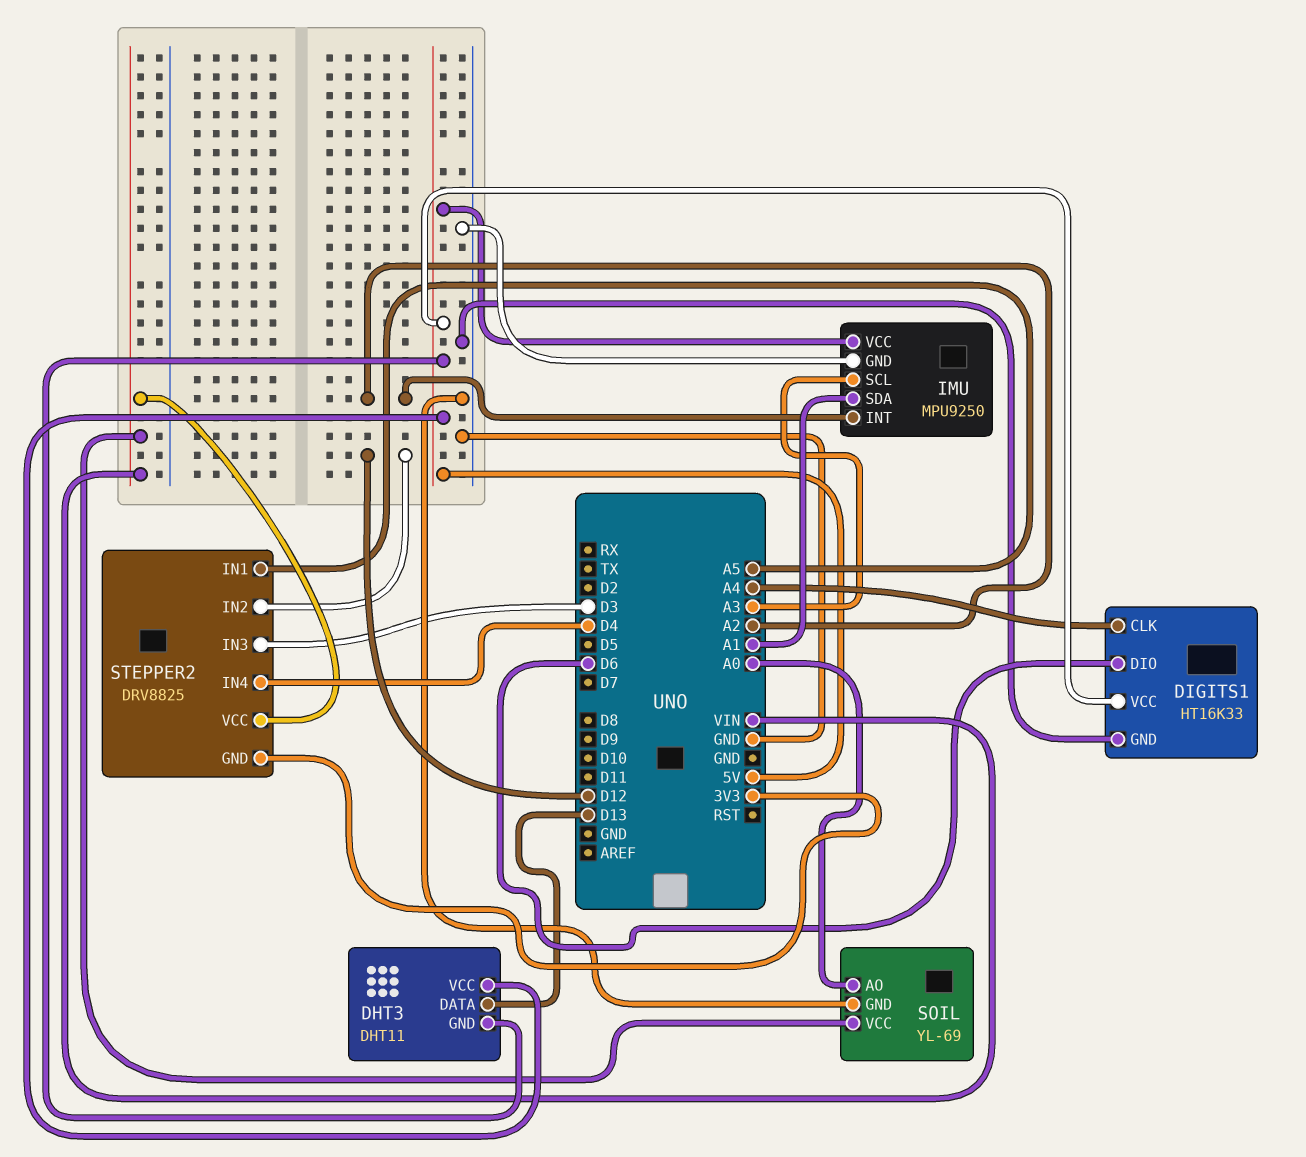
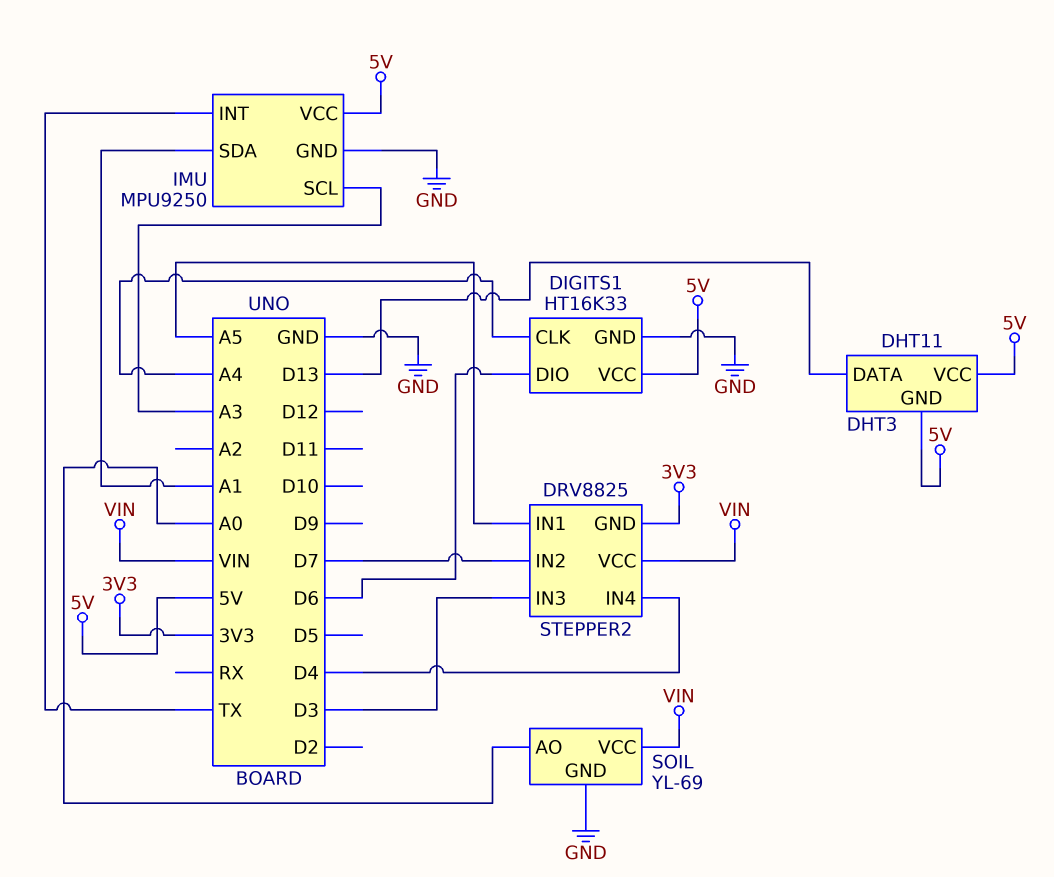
IMU pin INT: A2 -> TX
STEPPER2 pin IN2: D12 -> D7

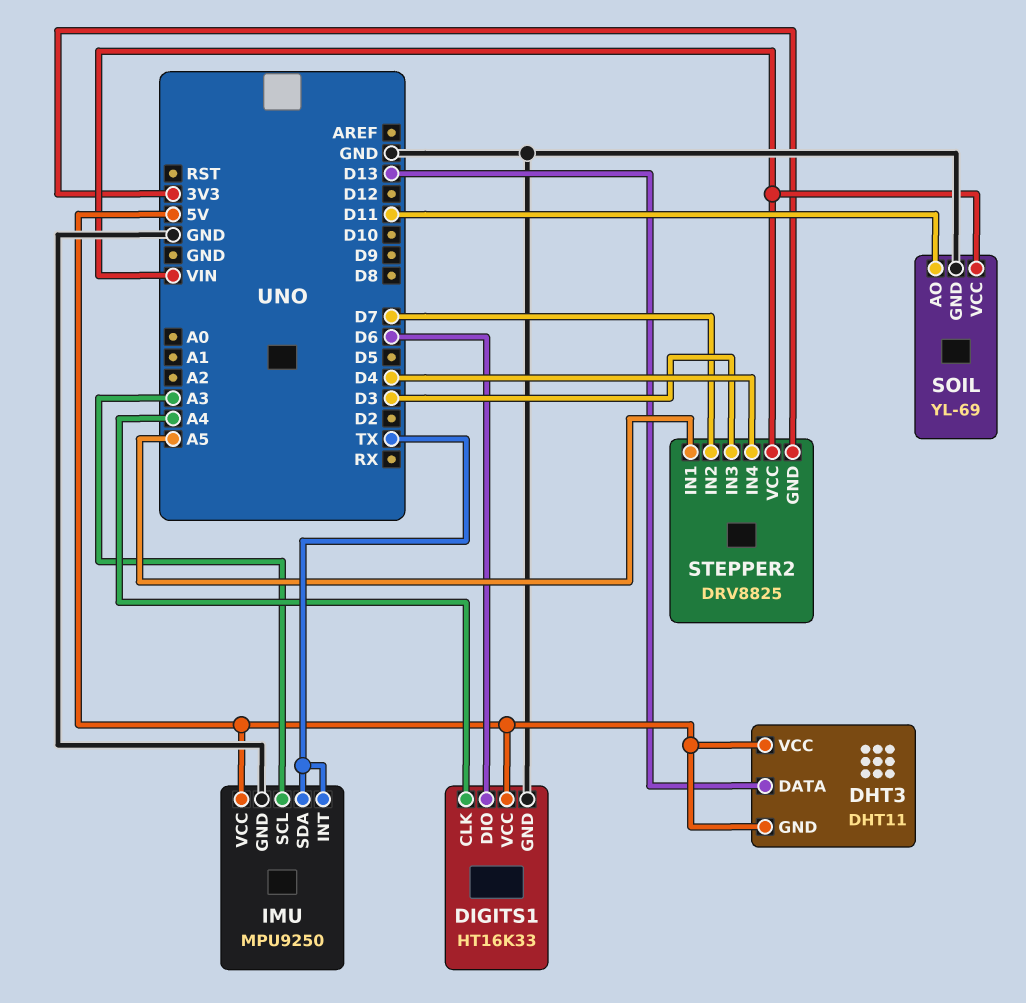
IMU pin SDA: A1 -> TX
SOIL pin AO: A0 -> D11

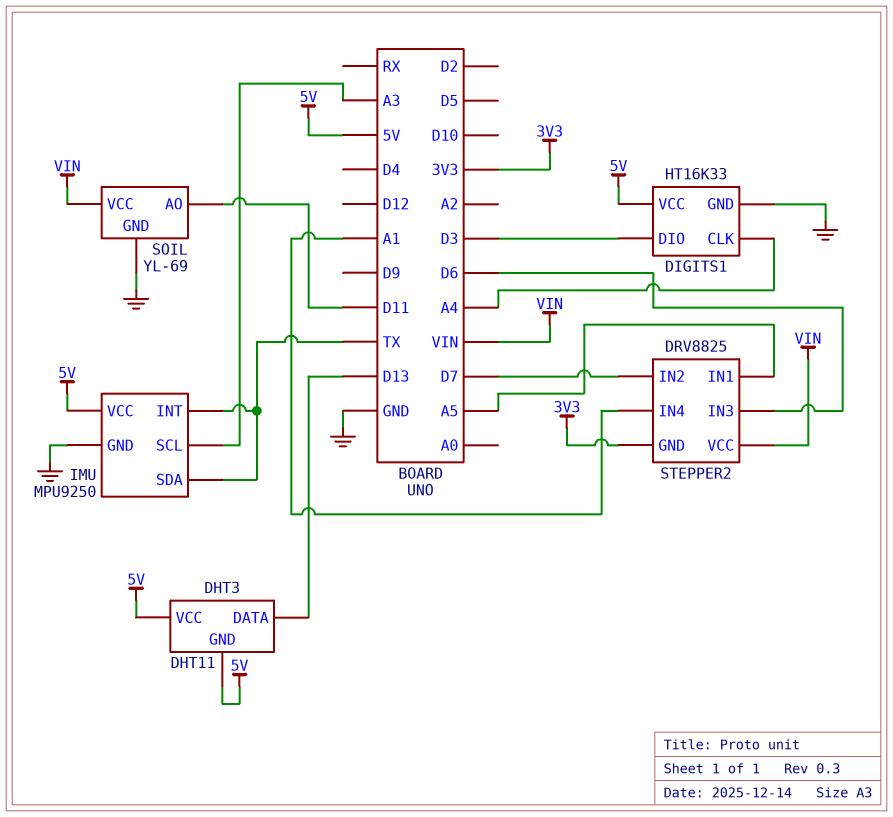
DIGITS1 pin DIO: D6 -> D3
STEPPER2 pin IN3: D3 -> D6
STEPPER2 pin IN4: D4 -> A1

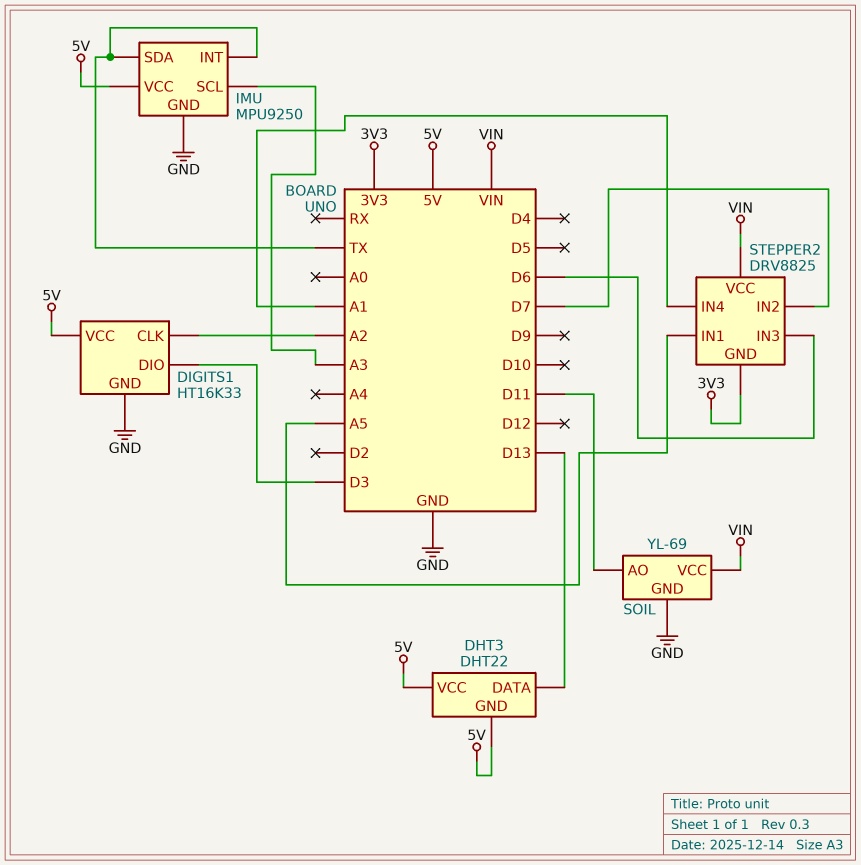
DHT3: DHT11 -> DHT22
DIGITS1 pin CLK: A4 -> A2

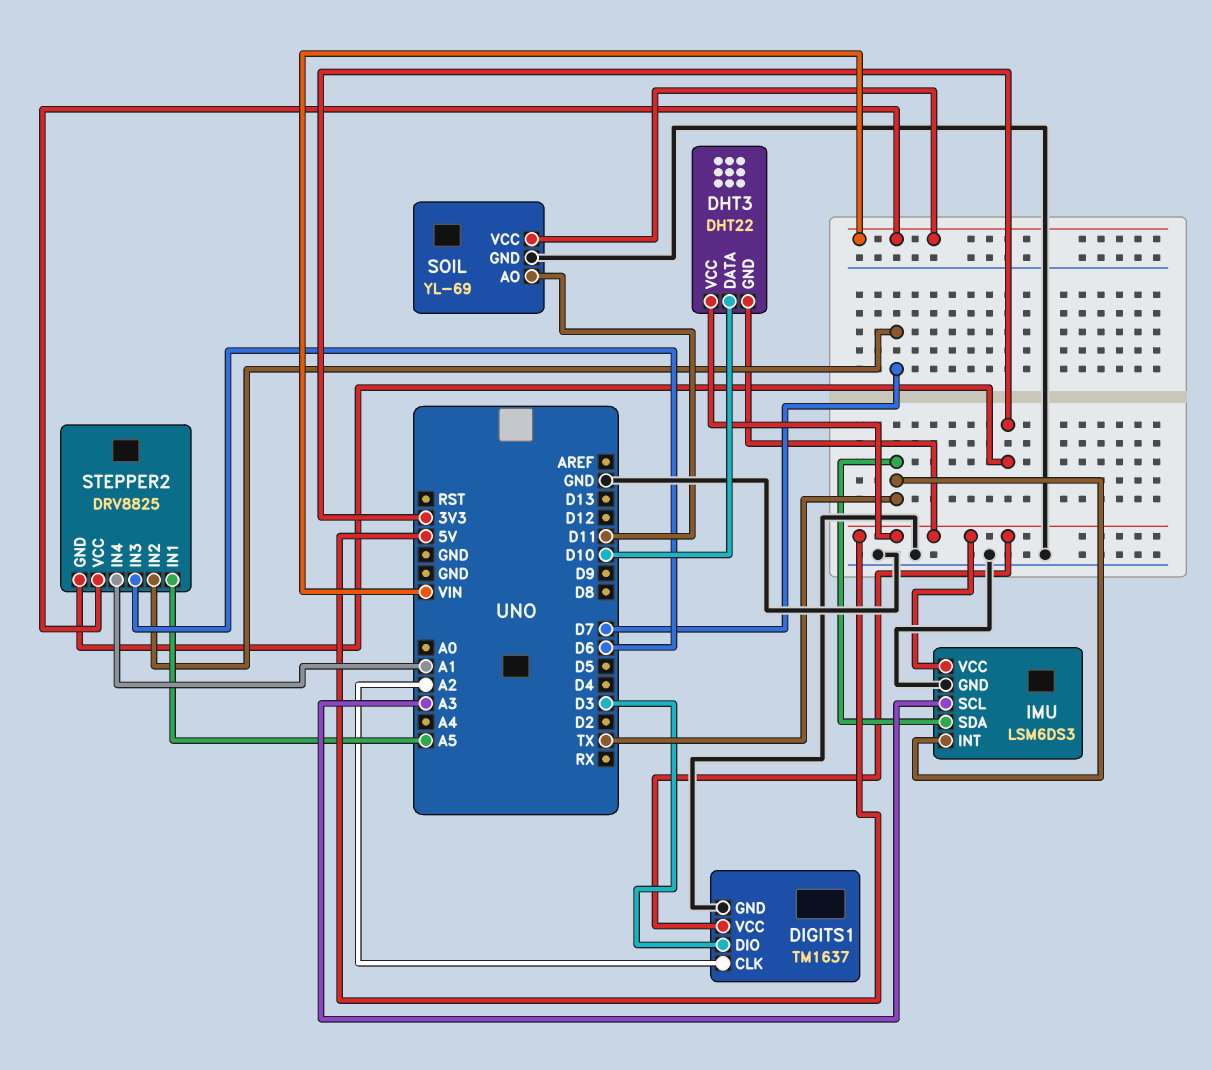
DHT3 pin DATA: D13 -> D10
DIGITS1: HT16K33 -> TM1637
IMU: MPU9250 -> LSM6DS3

